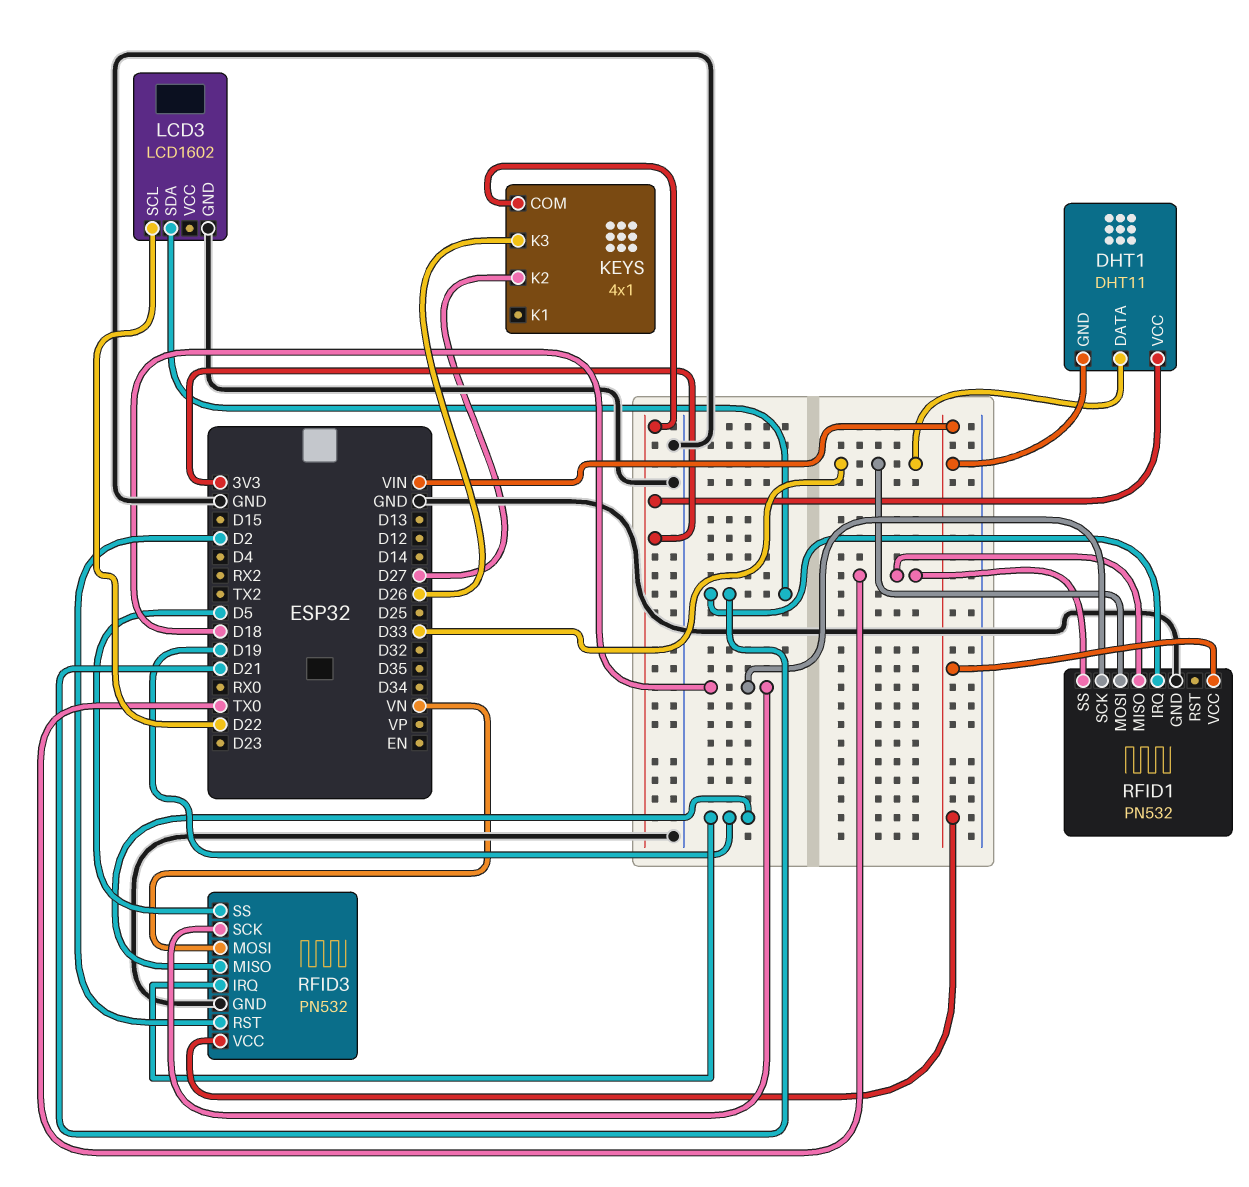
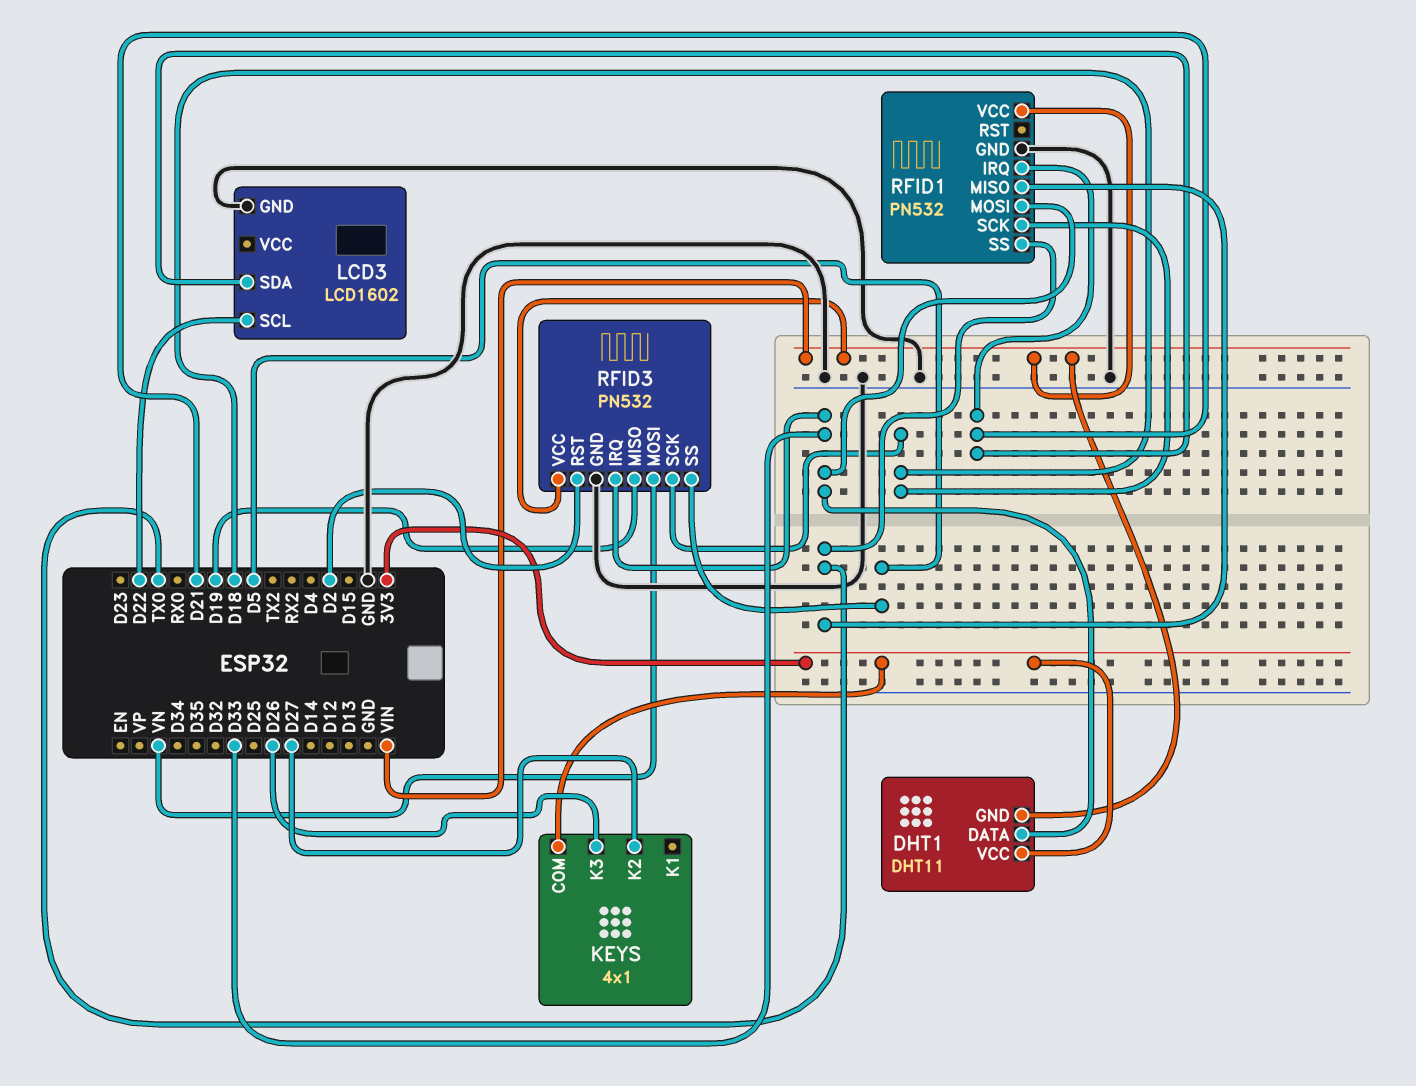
RFID3 pin IRQ: D19 -> D33

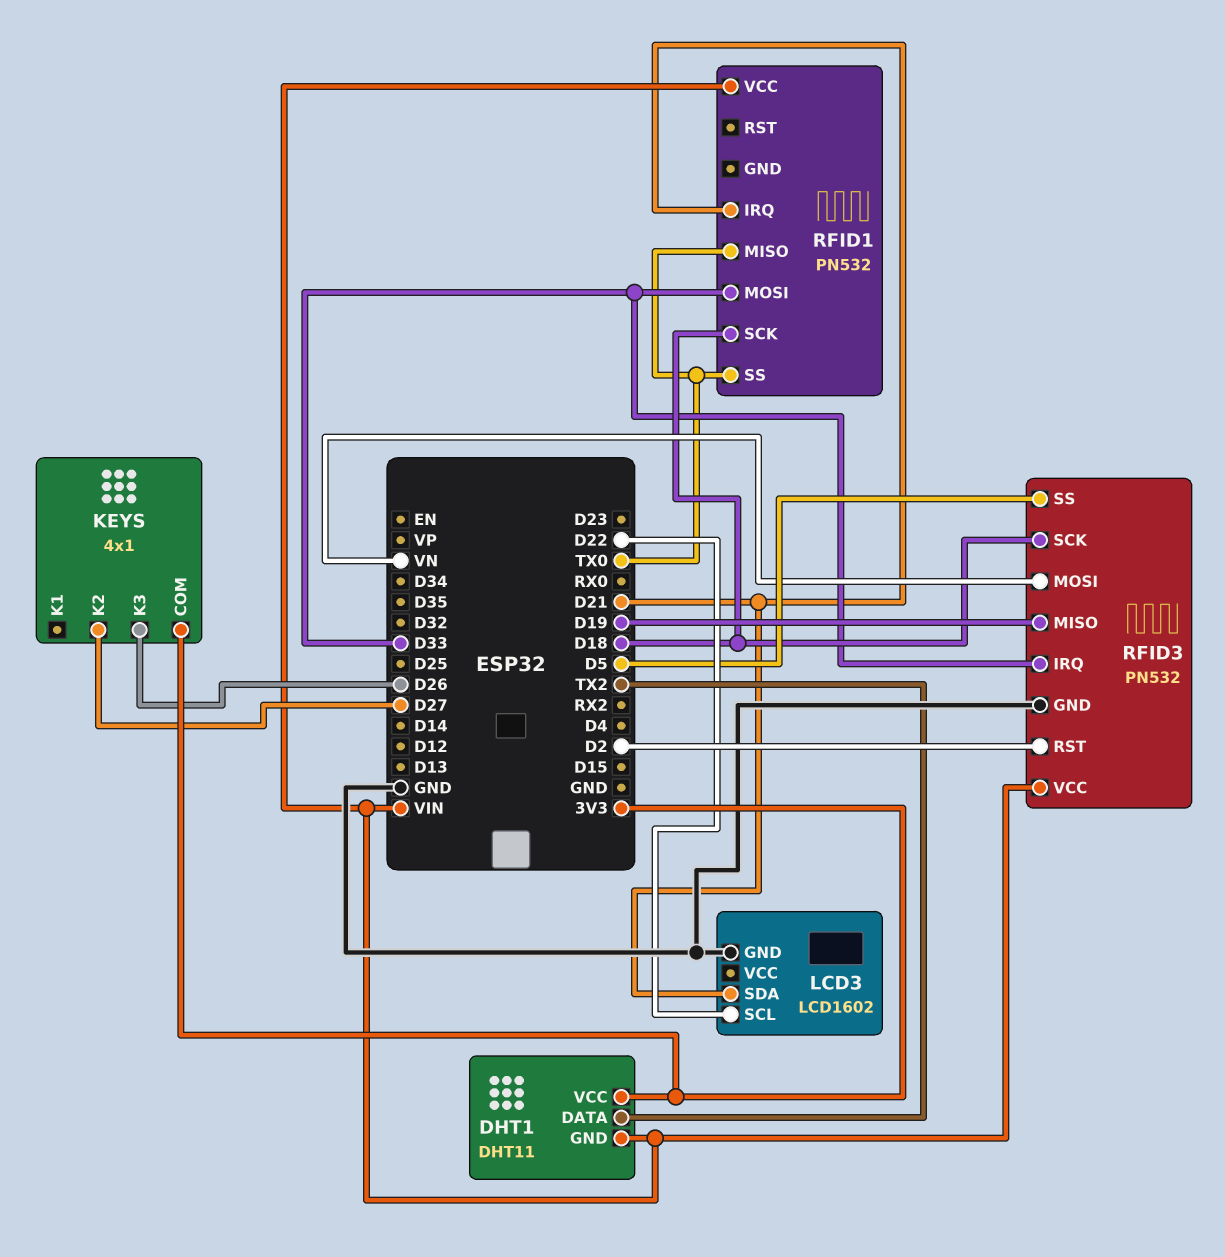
DHT1 pin DATA: D33 -> TX2
RFID1 pin GND: GND -> none

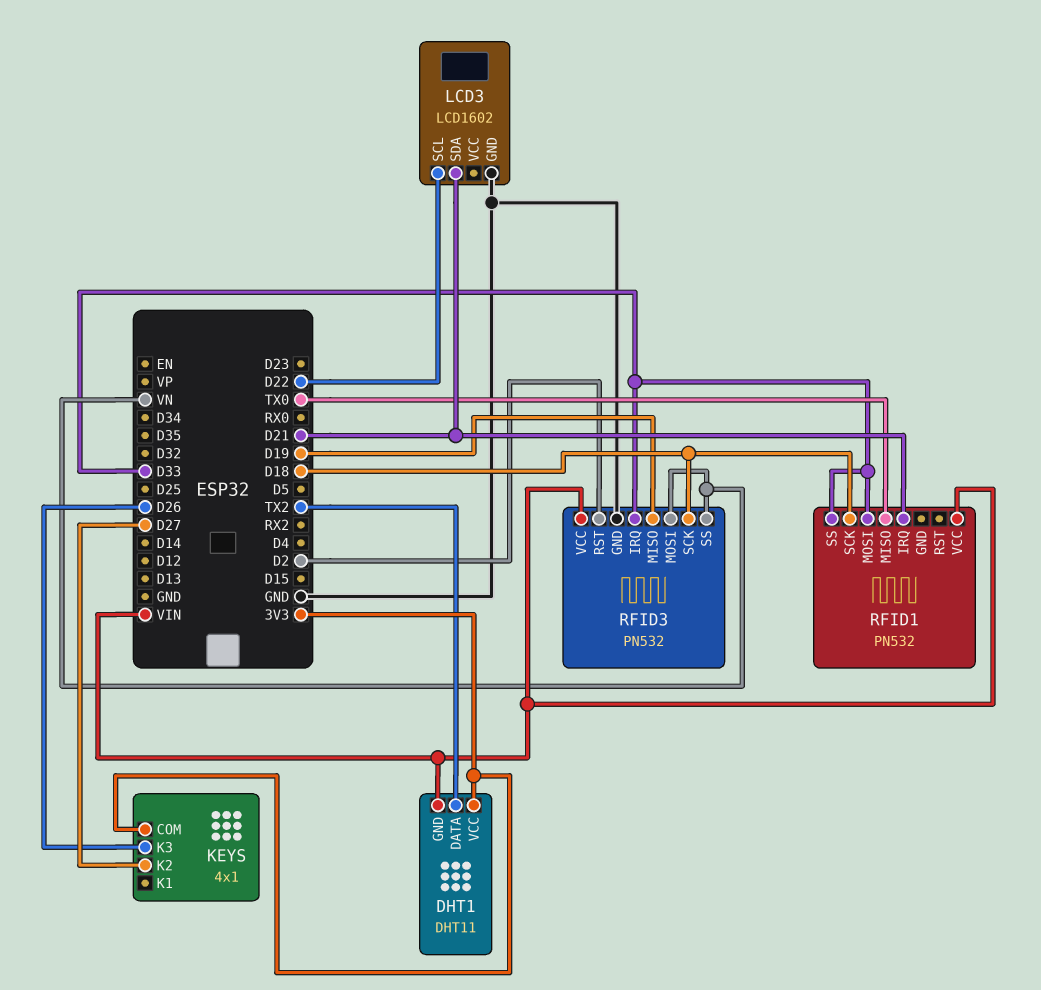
RFID1 pin SS: TX0 -> D33
RFID3 pin SS: D5 -> VN

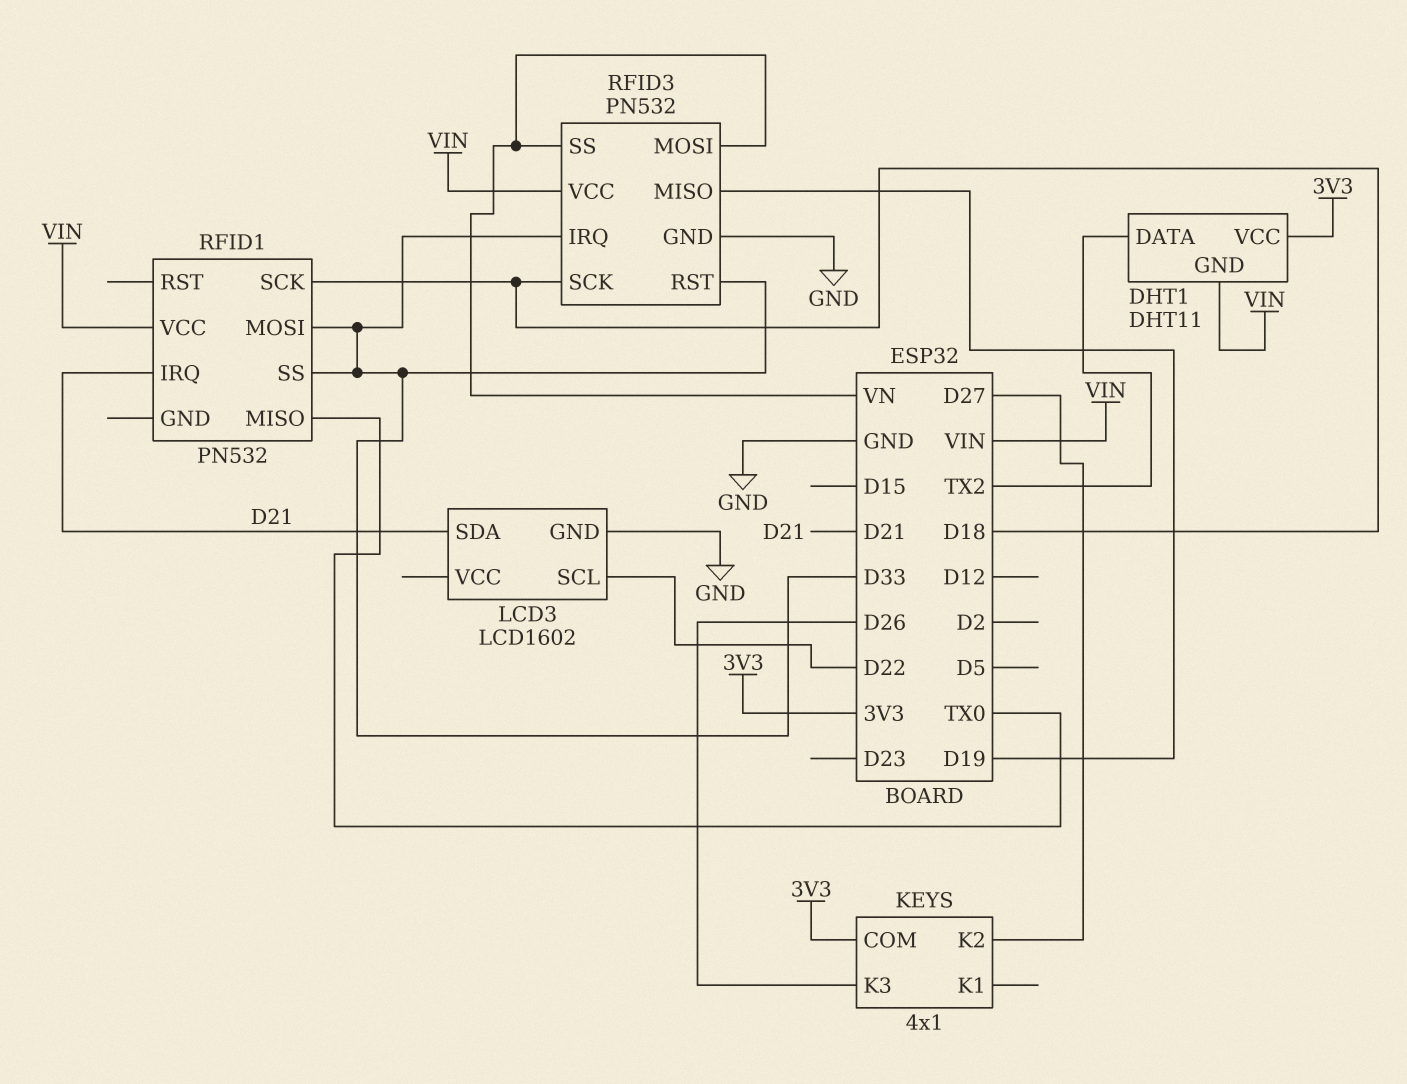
RFID3 pin RST: D2 -> D33

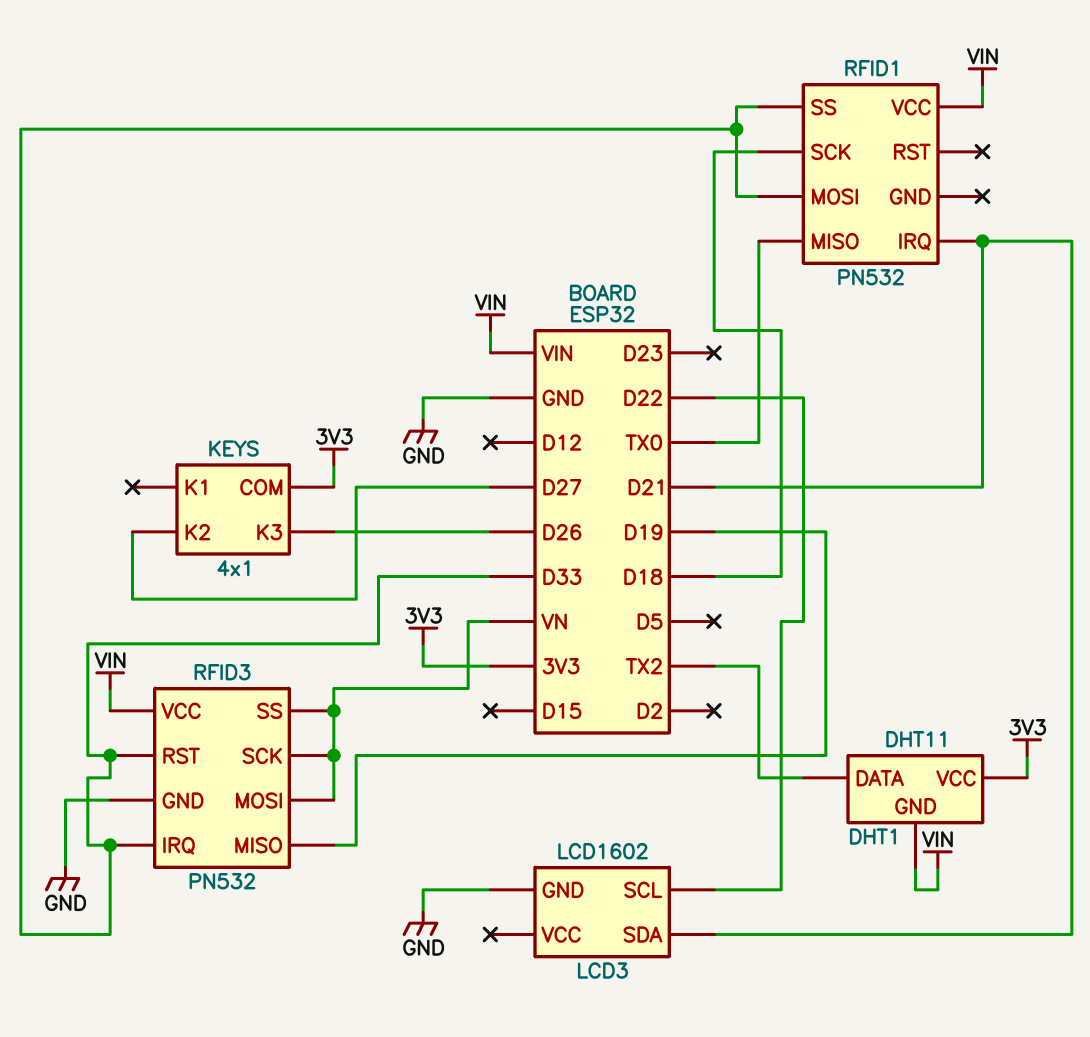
RFID3 pin SCK: D18 -> VN

